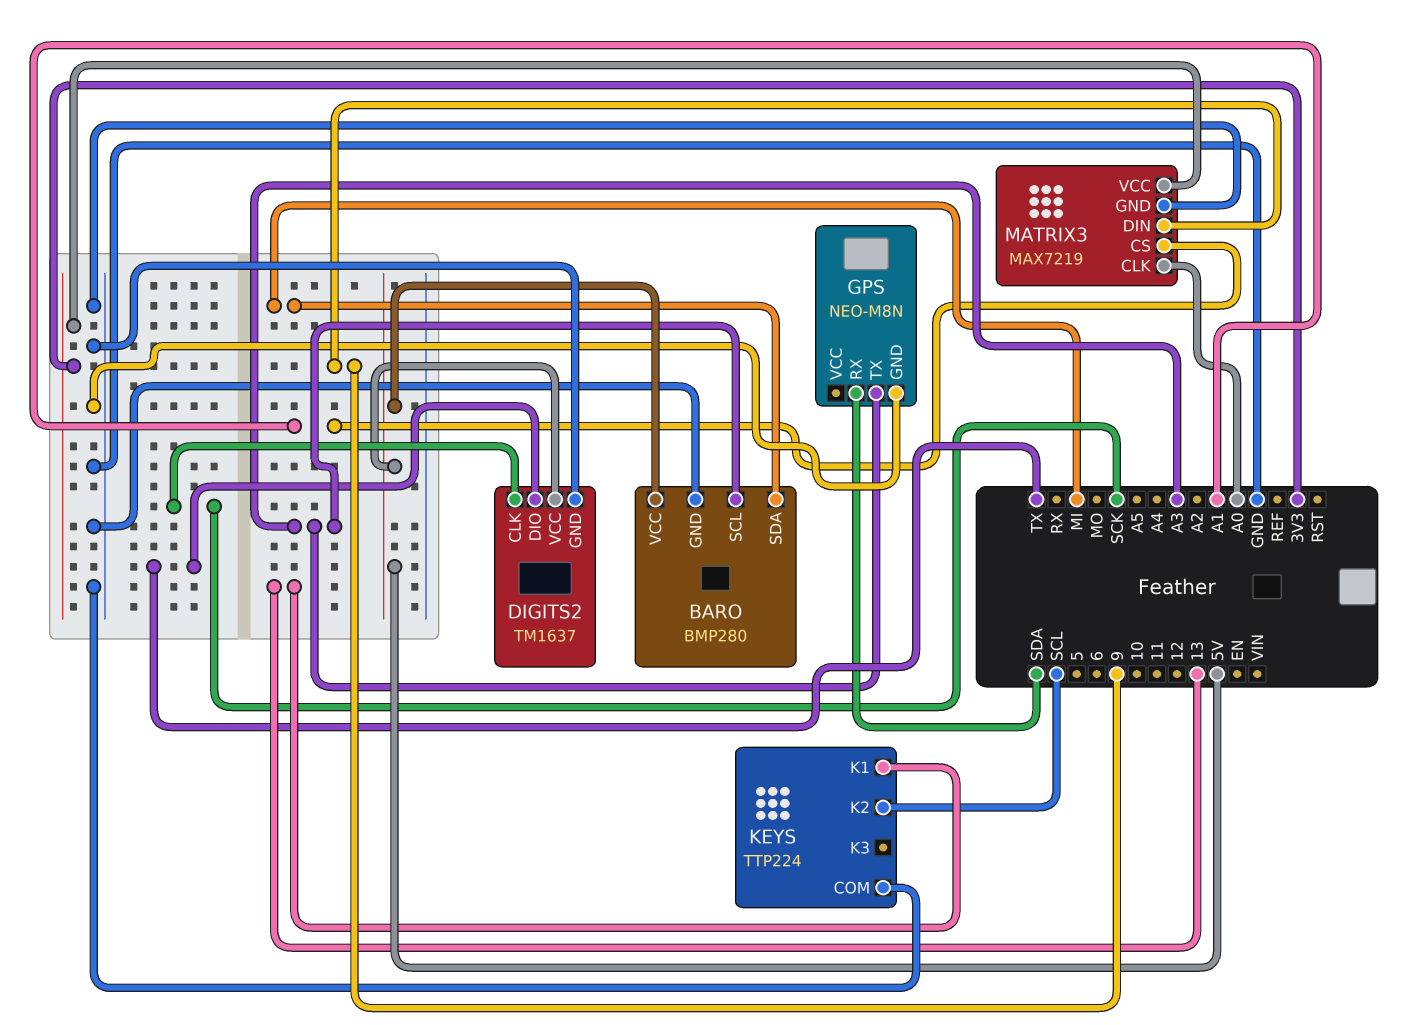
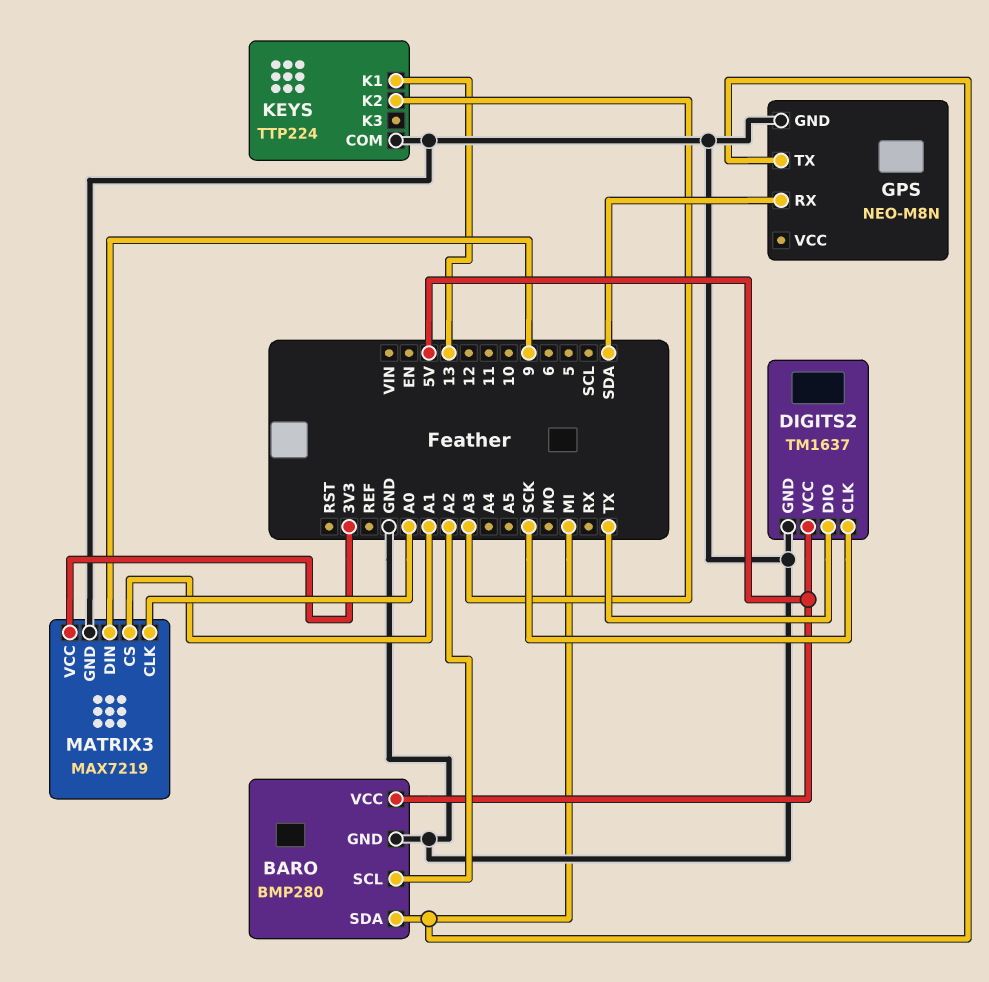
BARO pin SCL: A3 -> A2
GPS pin TX: A3 -> MI
KEYS pin K2: SCL -> A3

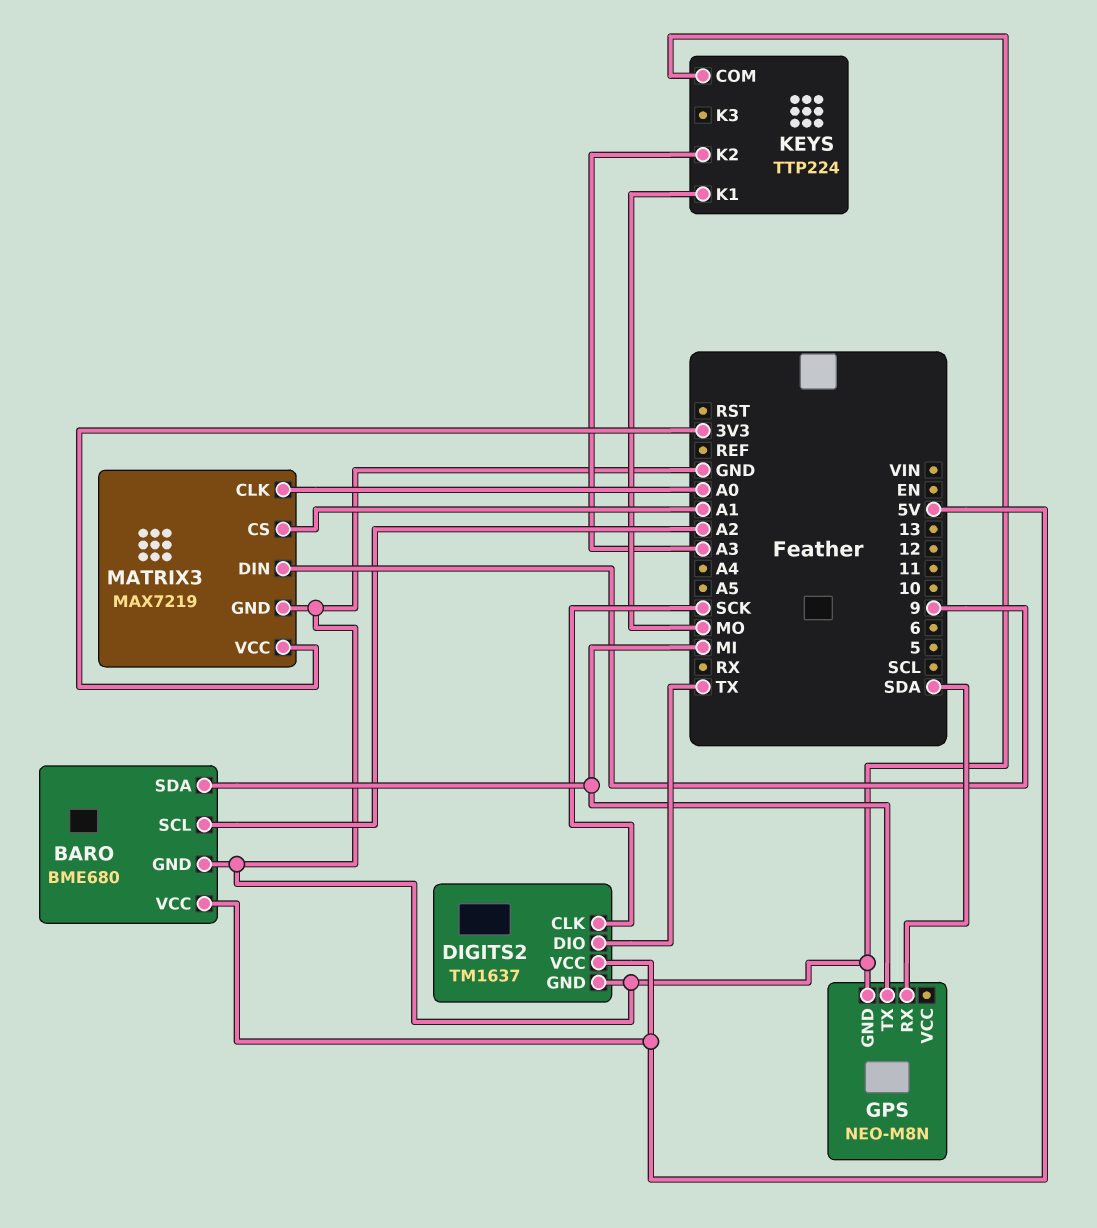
BARO: BMP280 -> BME680
KEYS pin K1: 13 -> MO

